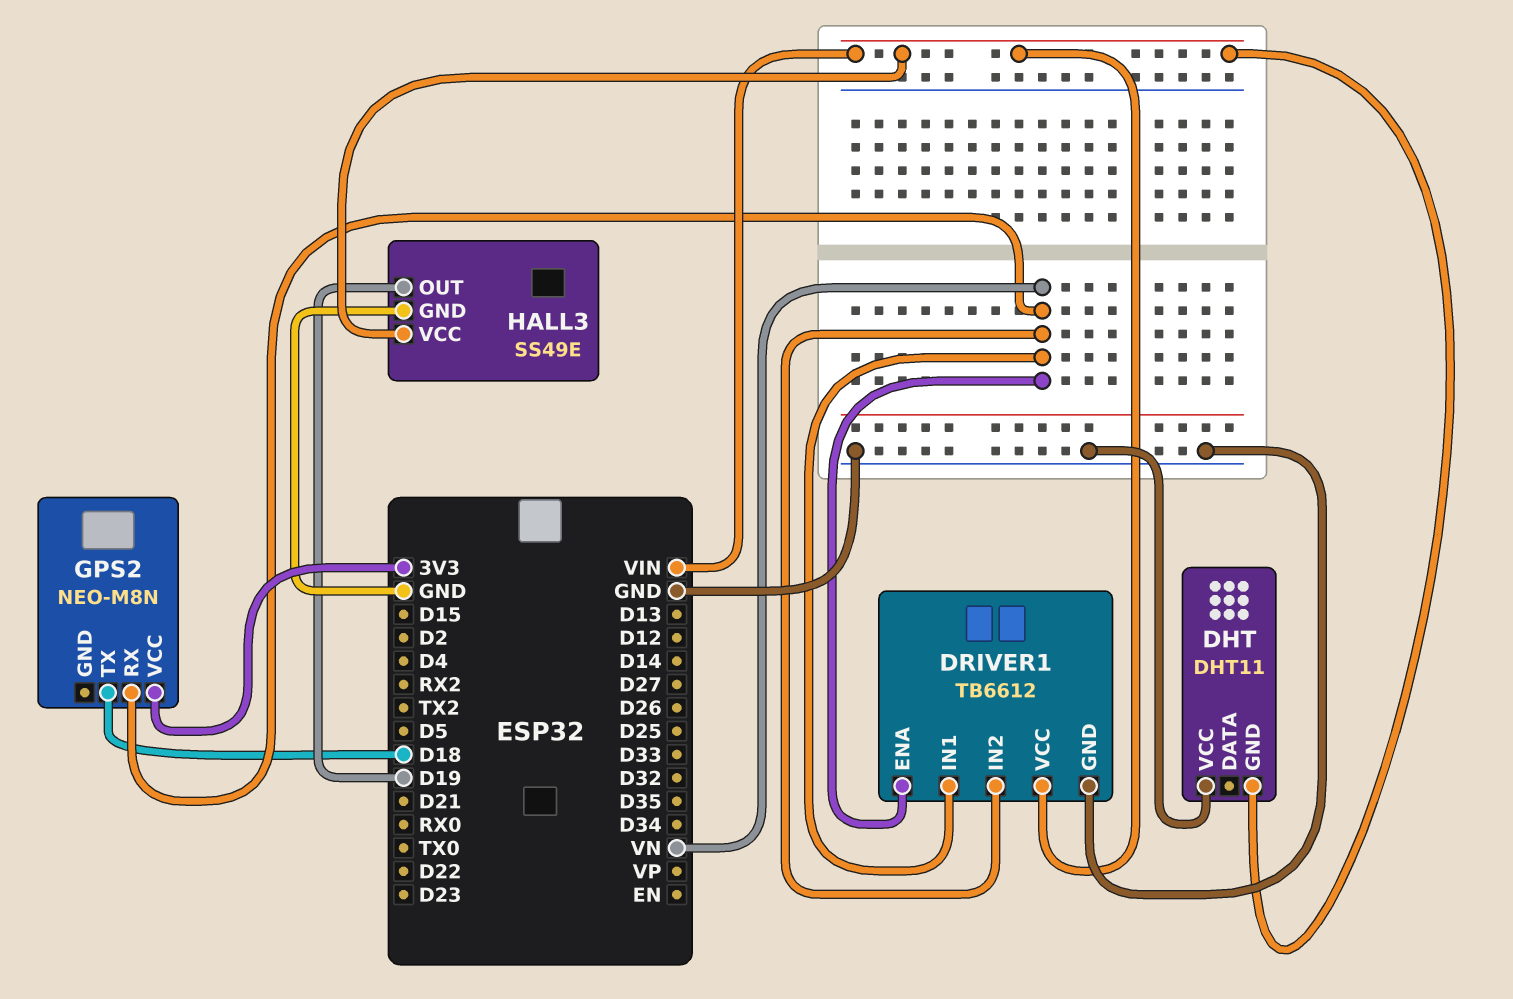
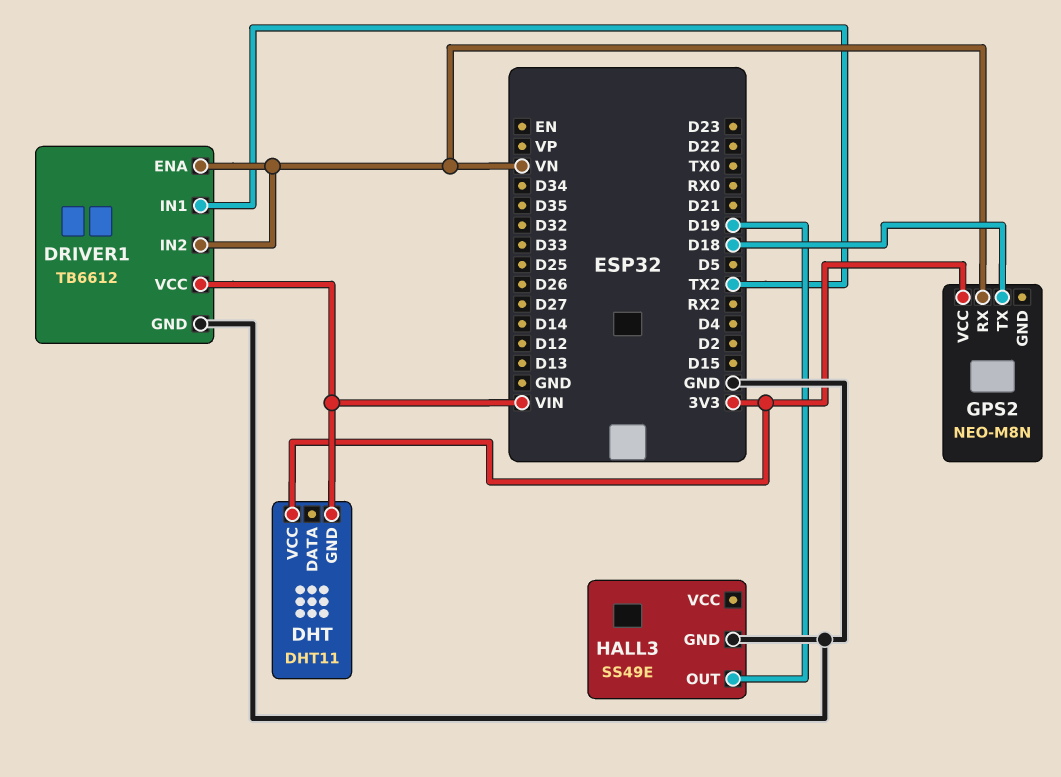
DHT pin VCC: GND -> 3V3
DRIVER1 pin IN1: VN -> TX2
HALL3 pin VCC: VIN -> none

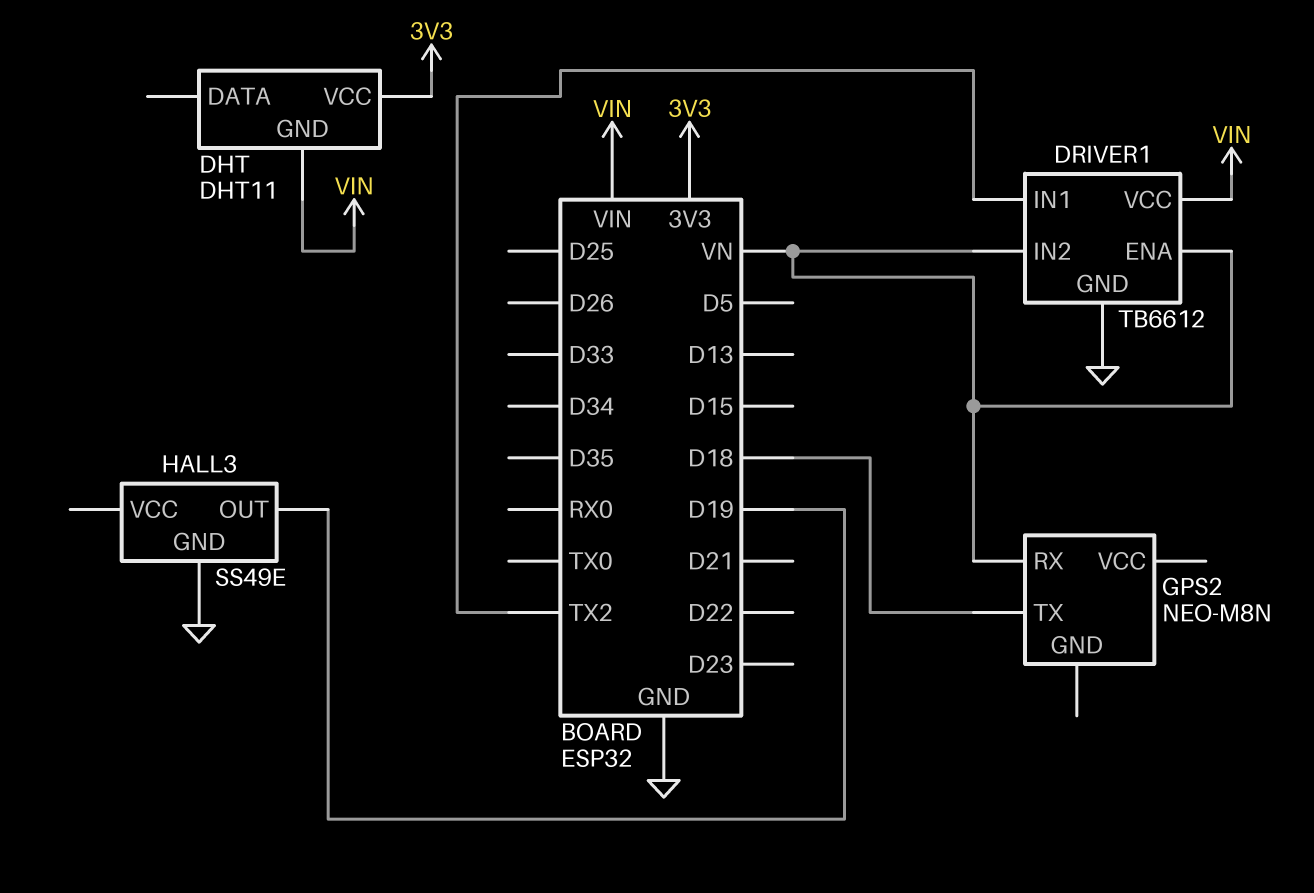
GPS2 pin VCC: 3V3 -> none

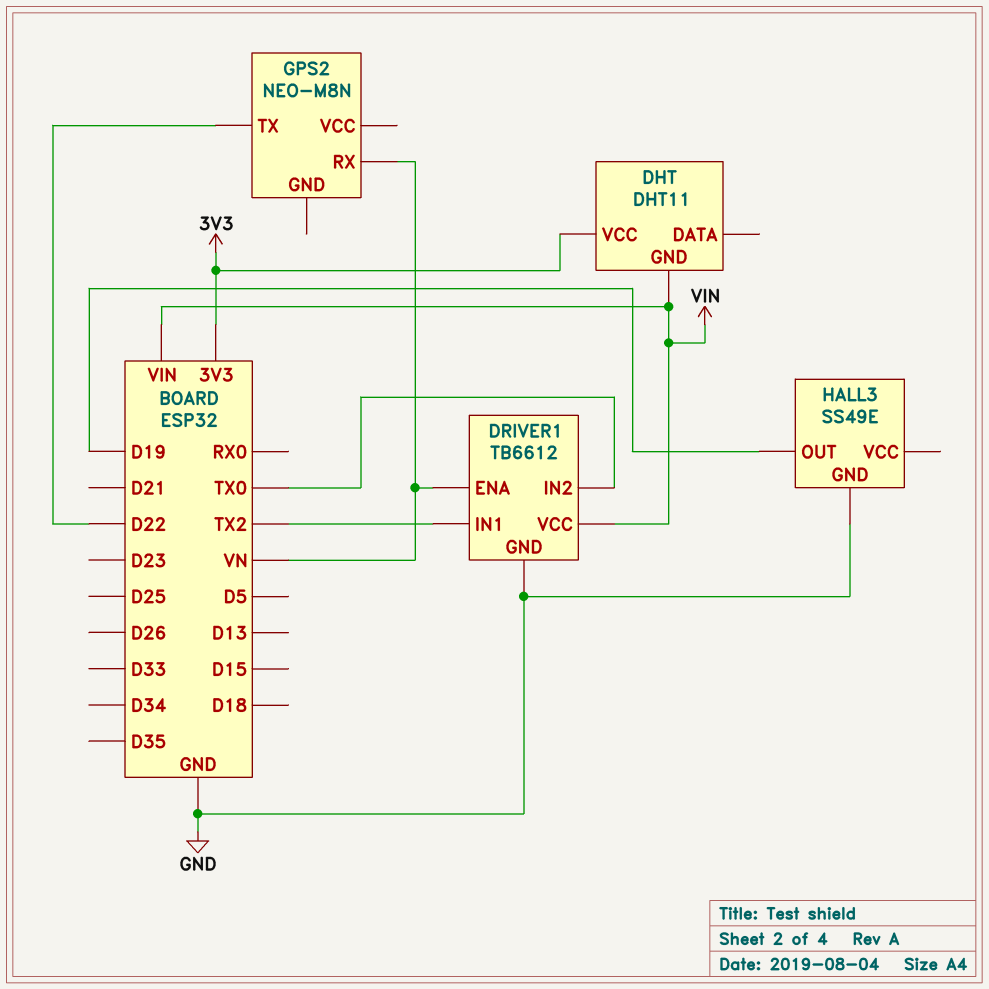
DRIVER1 pin IN2: VN -> TX0
GPS2 pin TX: D18 -> D22

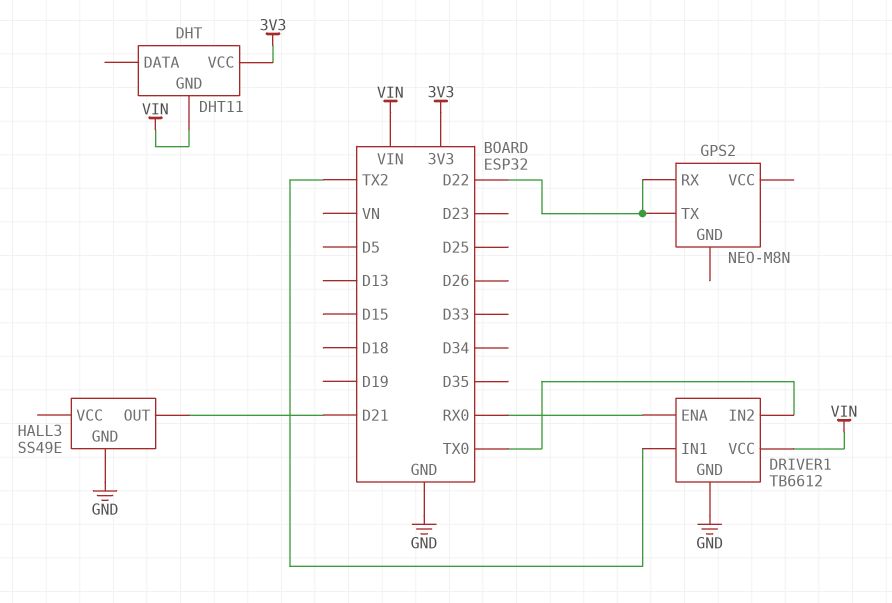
DRIVER1 pin ENA: VN -> RX0
GPS2 pin RX: VN -> D22
HALL3 pin OUT: D19 -> D21

